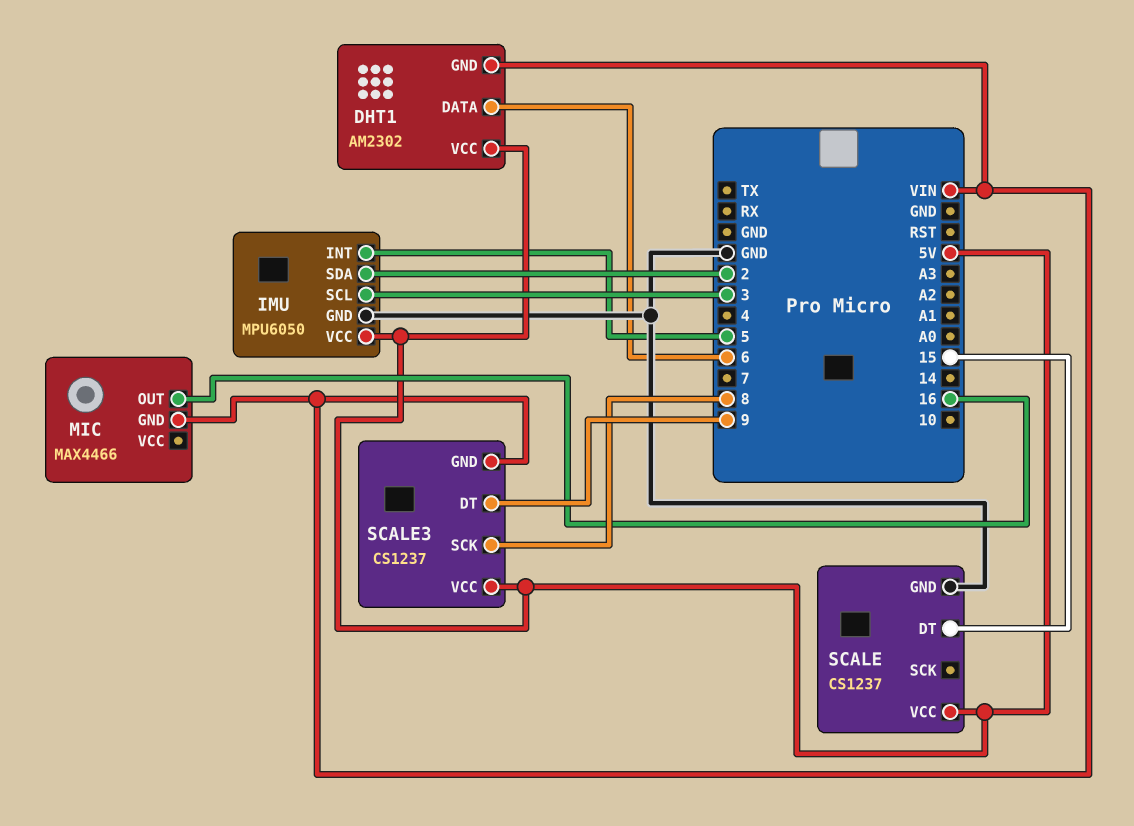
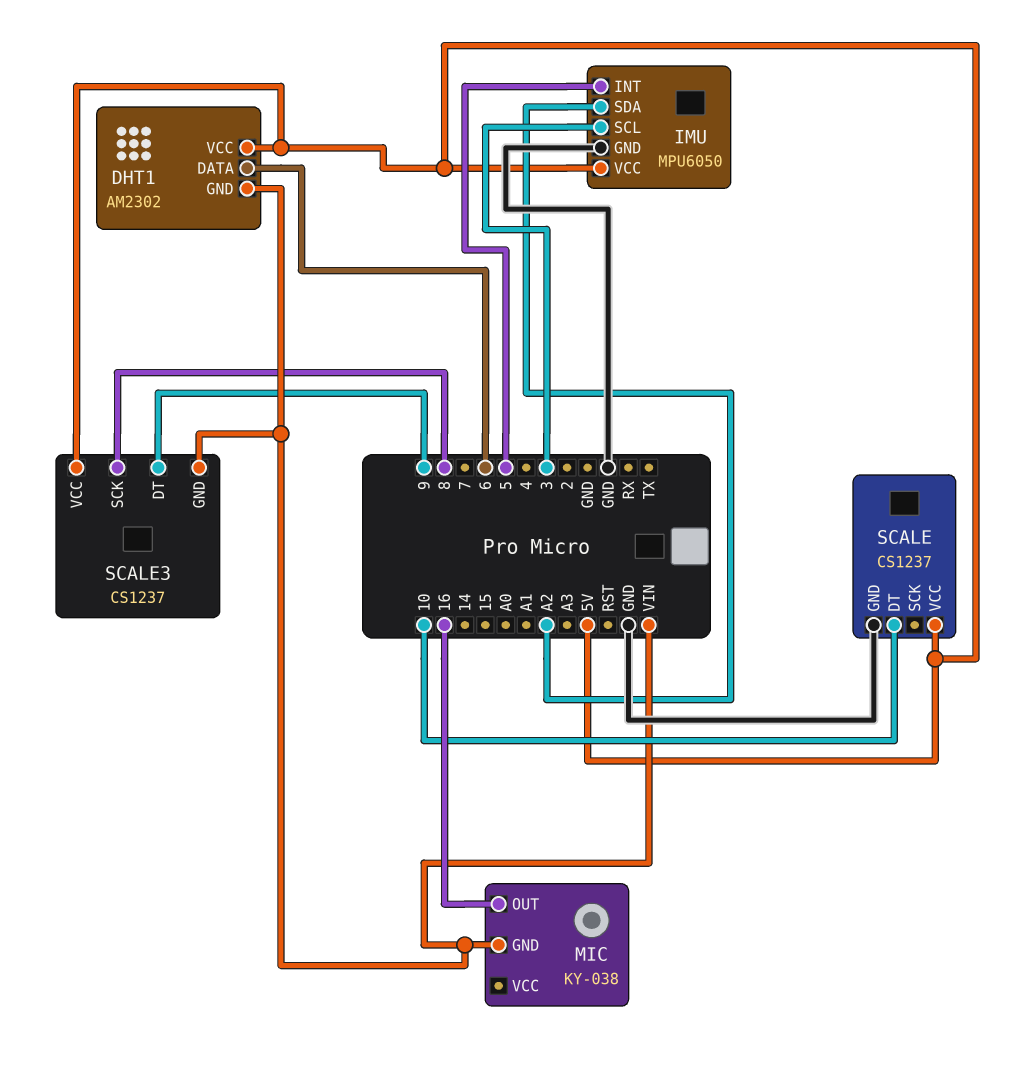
IMU pin SDA: 2 -> A2
MIC: MAX4466 -> KY-038
SCALE pin DT: 15 -> 10

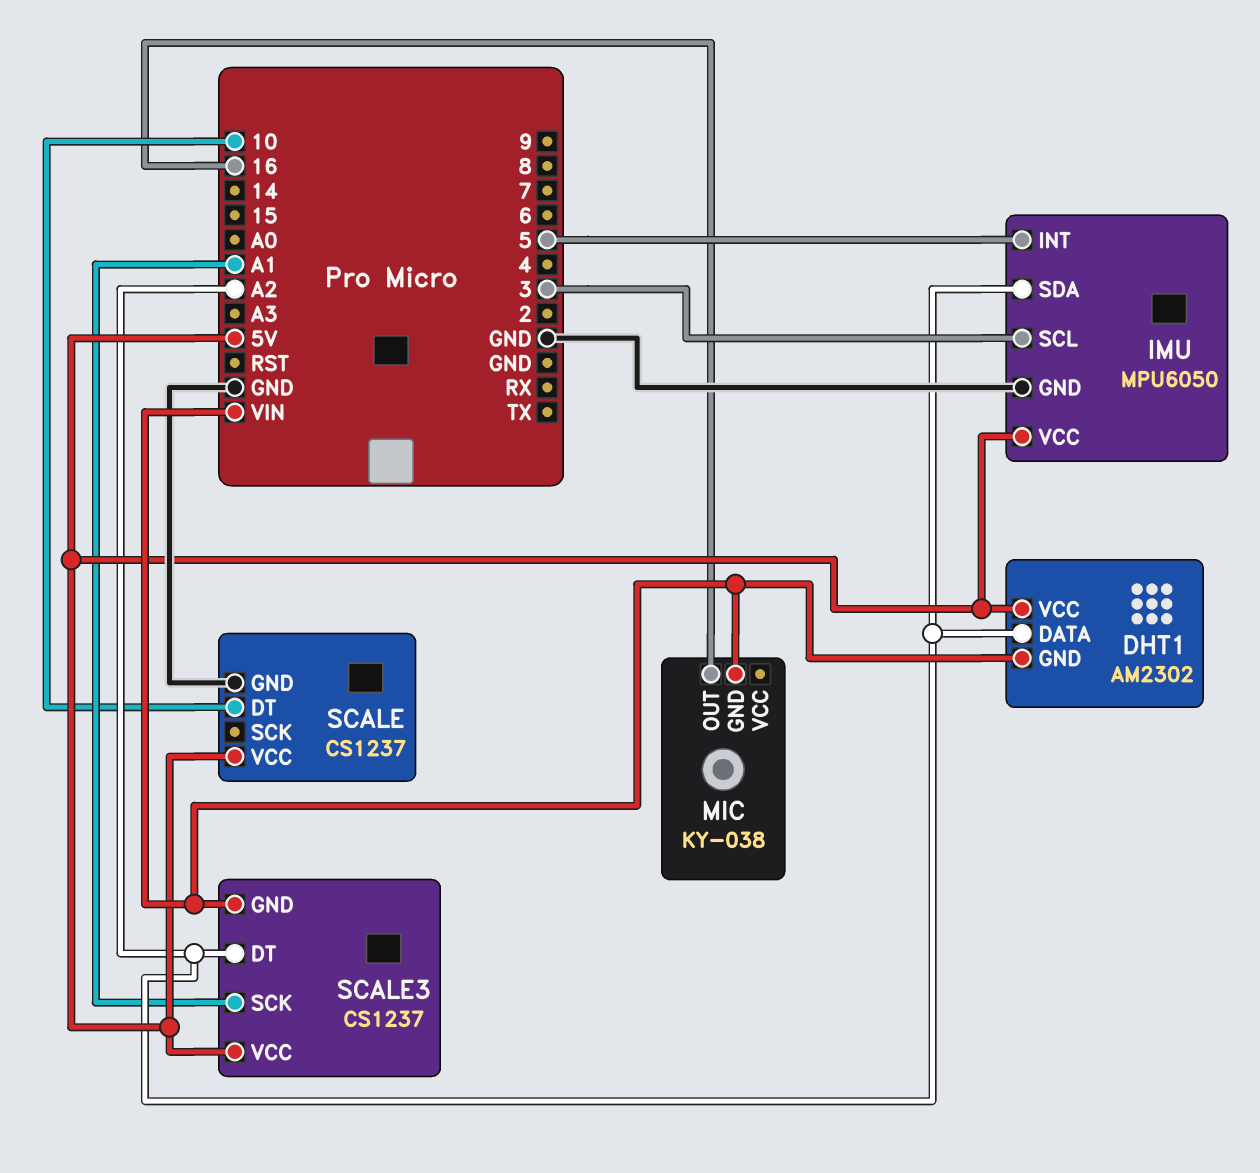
DHT1 pin DATA: 6 -> A2
SCALE3 pin DT: 9 -> A2
SCALE3 pin SCK: 8 -> A1

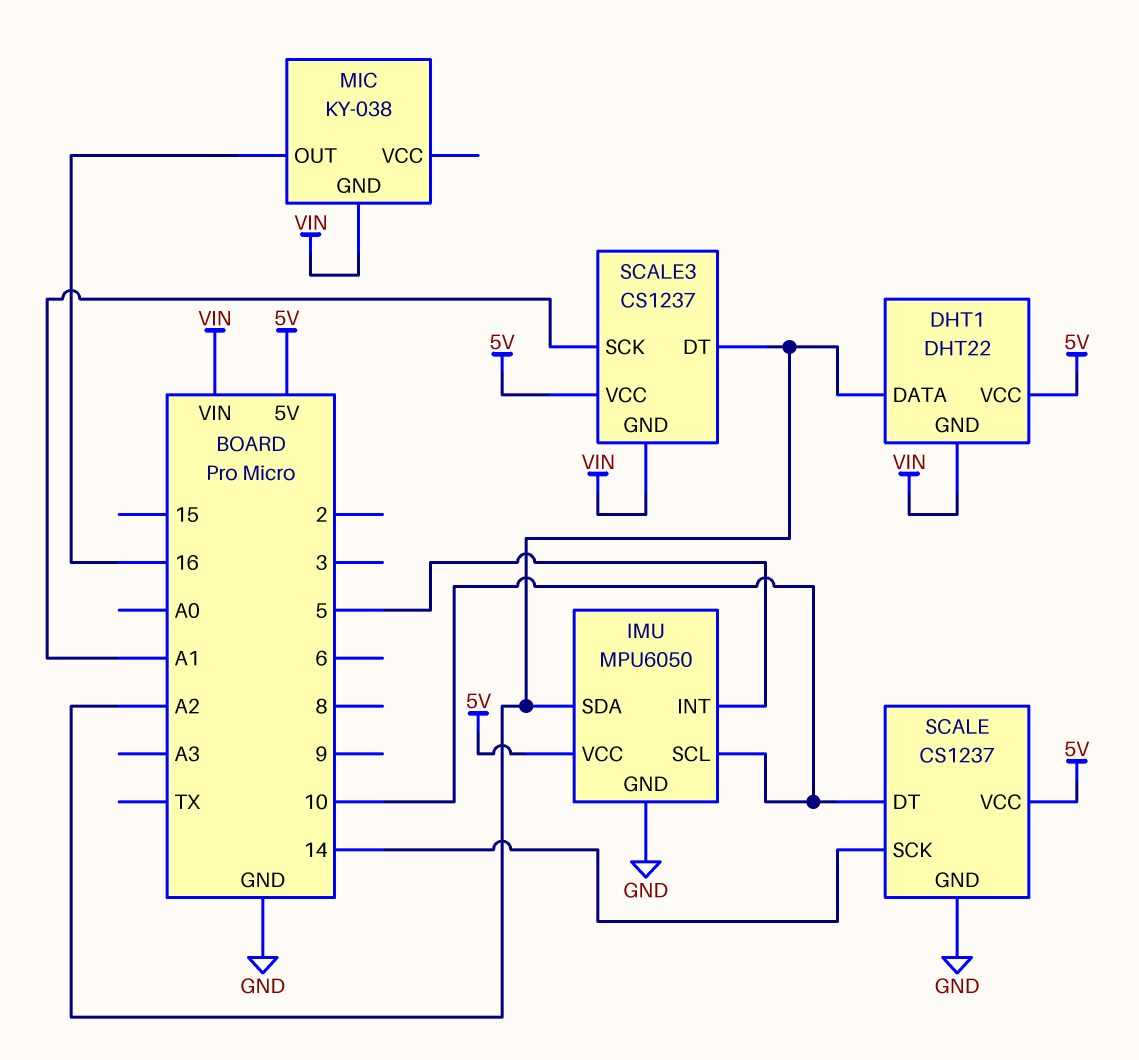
DHT1: AM2302 -> DHT22
IMU pin SCL: 3 -> 10
SCALE pin SCK: none -> 14

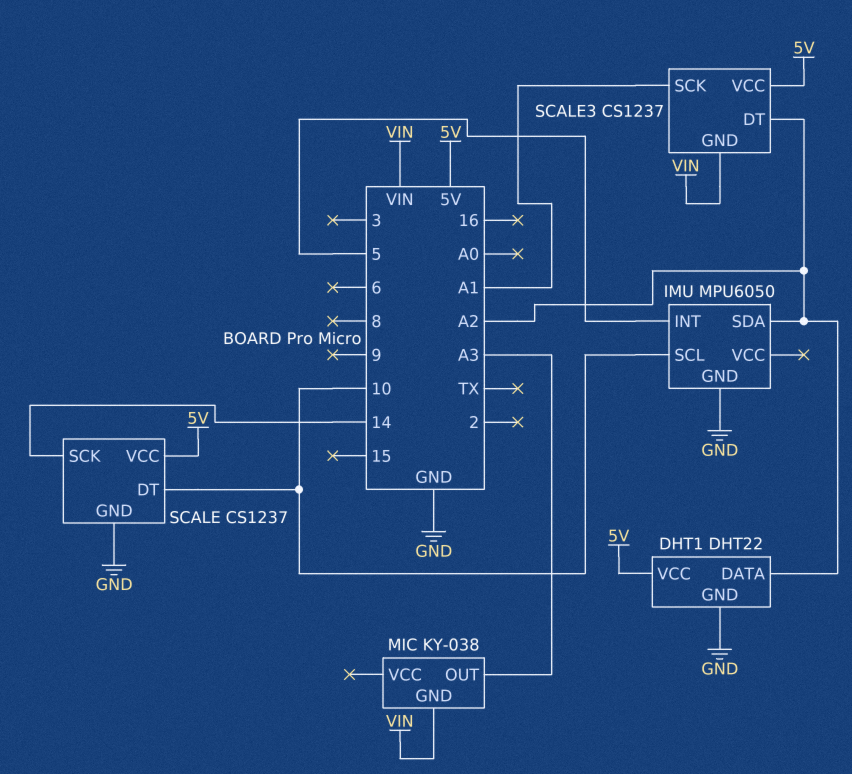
DHT1 pin GND: VIN -> GND
IMU pin VCC: 5V -> none
MIC pin OUT: 16 -> A3

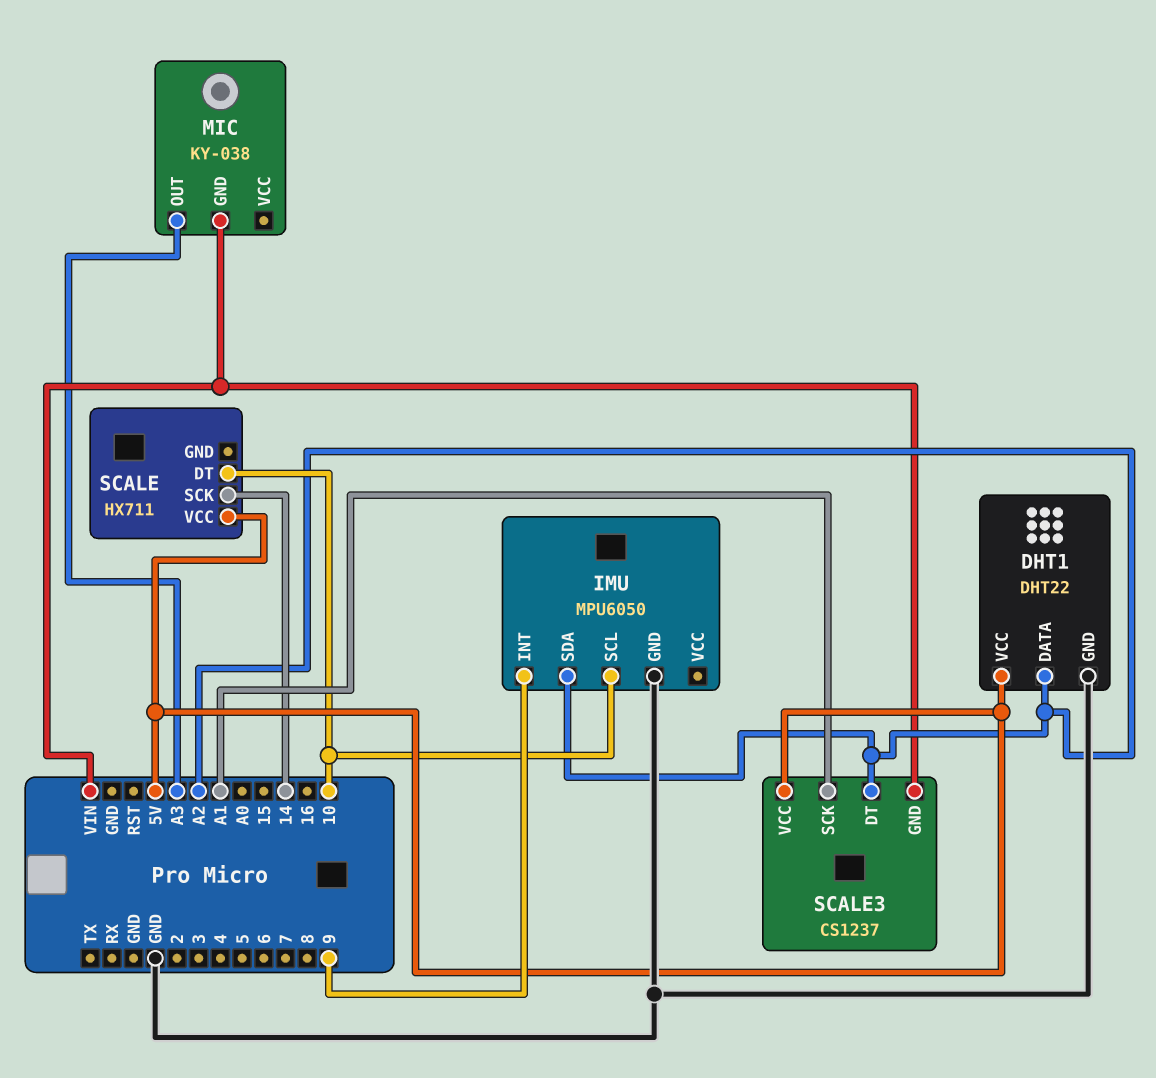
IMU pin INT: 5 -> 9
SCALE: CS1237 -> HX711
SCALE pin GND: GND -> none

